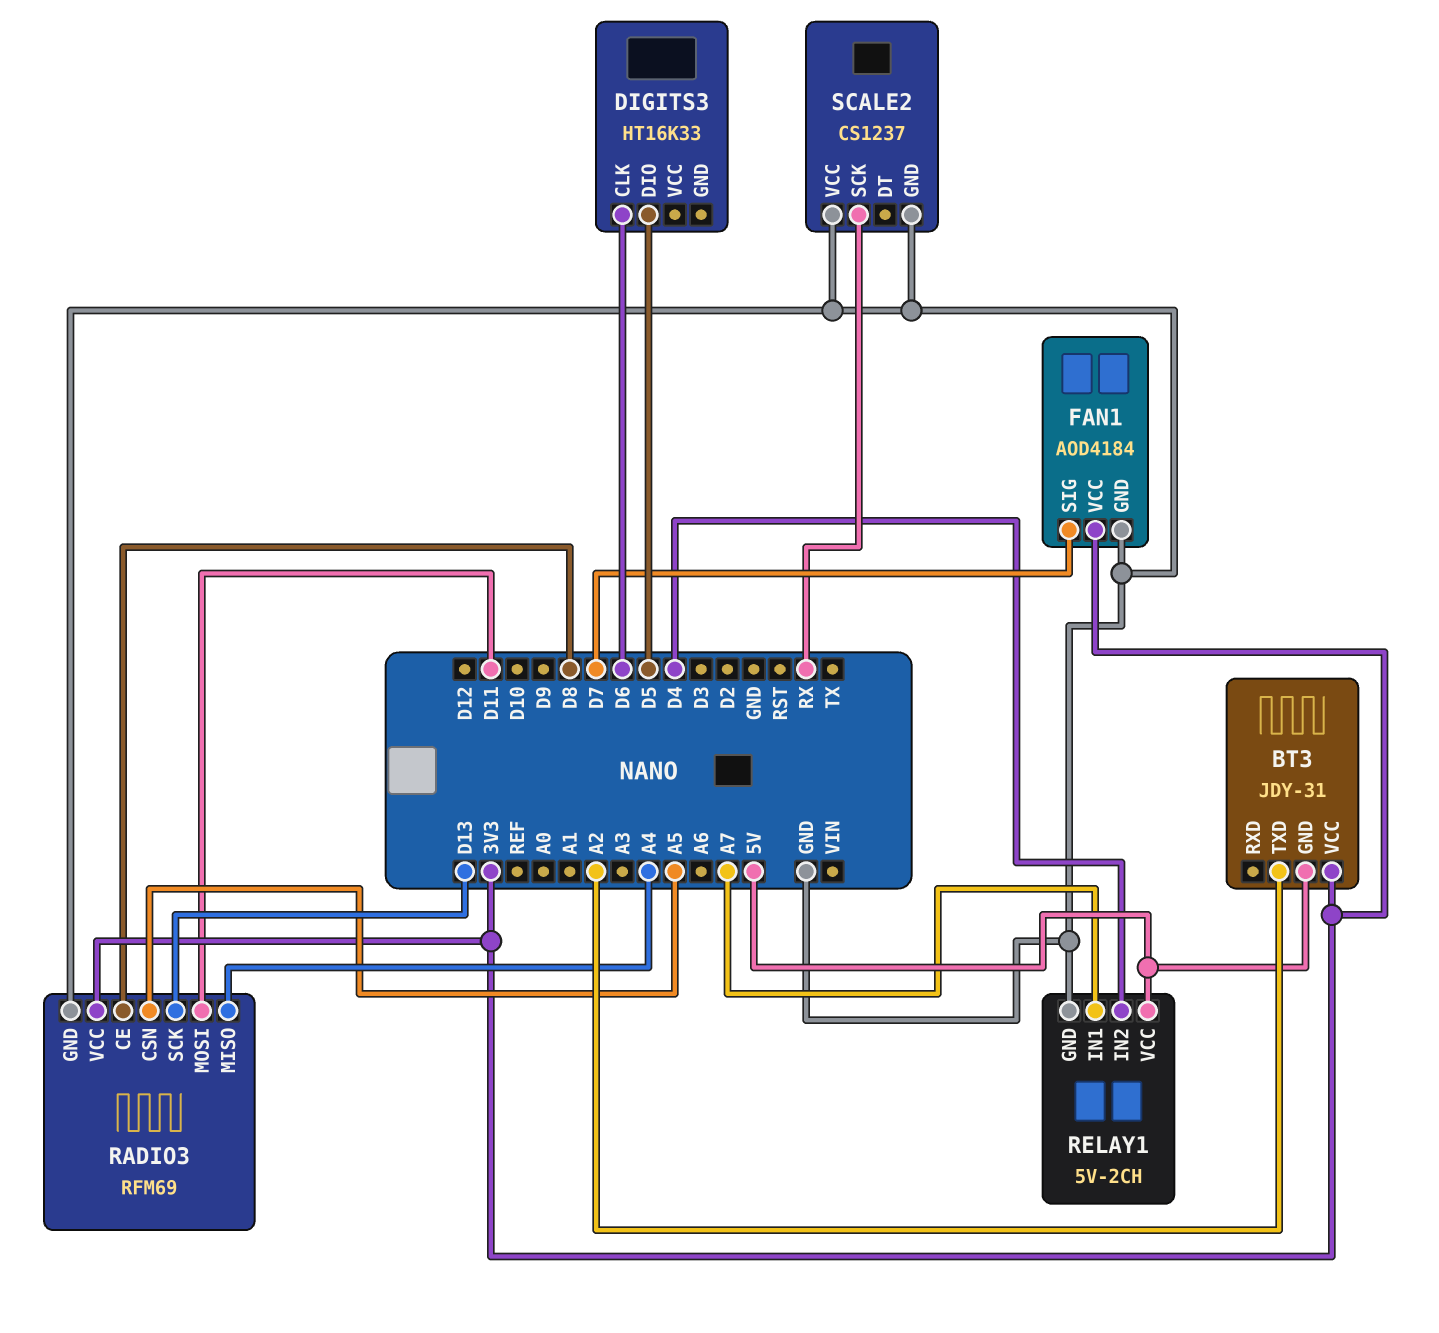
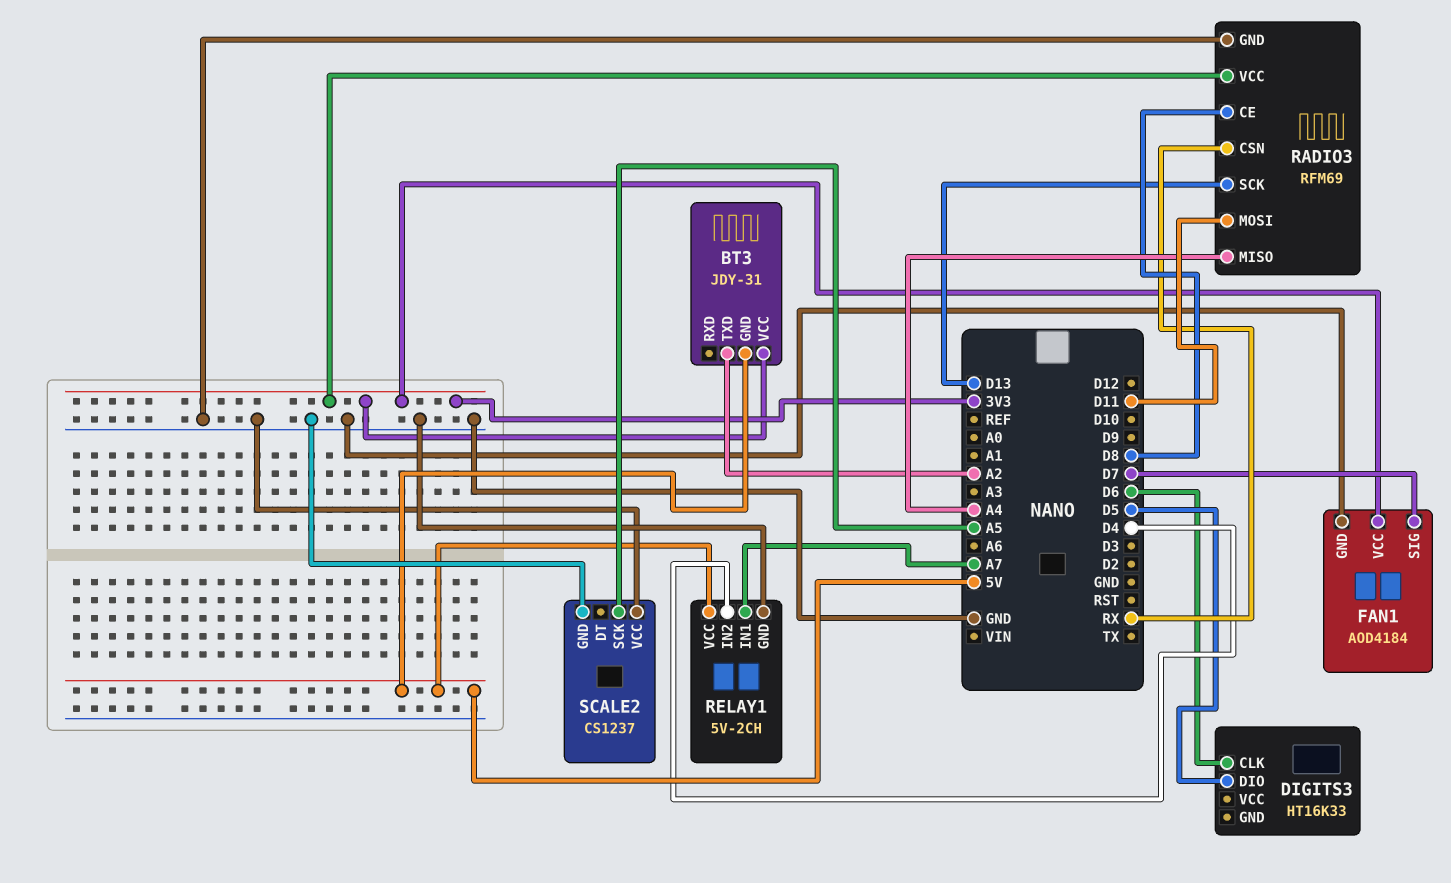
RADIO3 pin CSN: A5 -> RX
SCALE2 pin SCK: RX -> A5

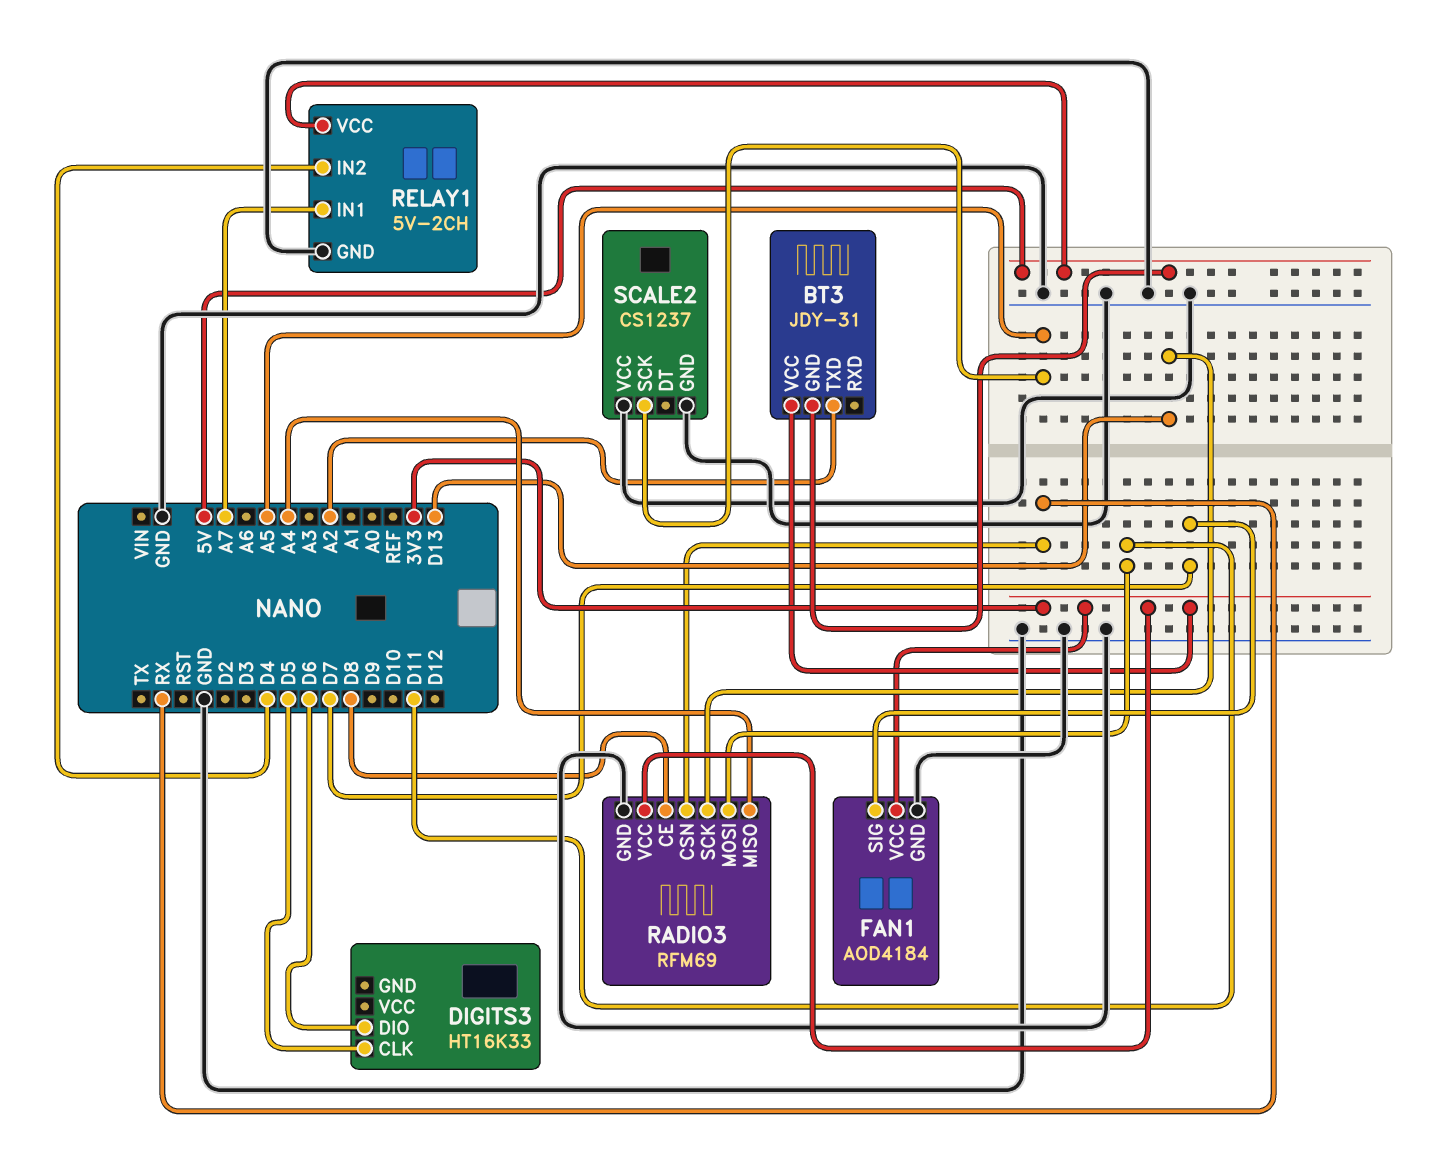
DIGITS3 pin CLK: D6 -> D5
DIGITS3 pin DIO: D5 -> D6

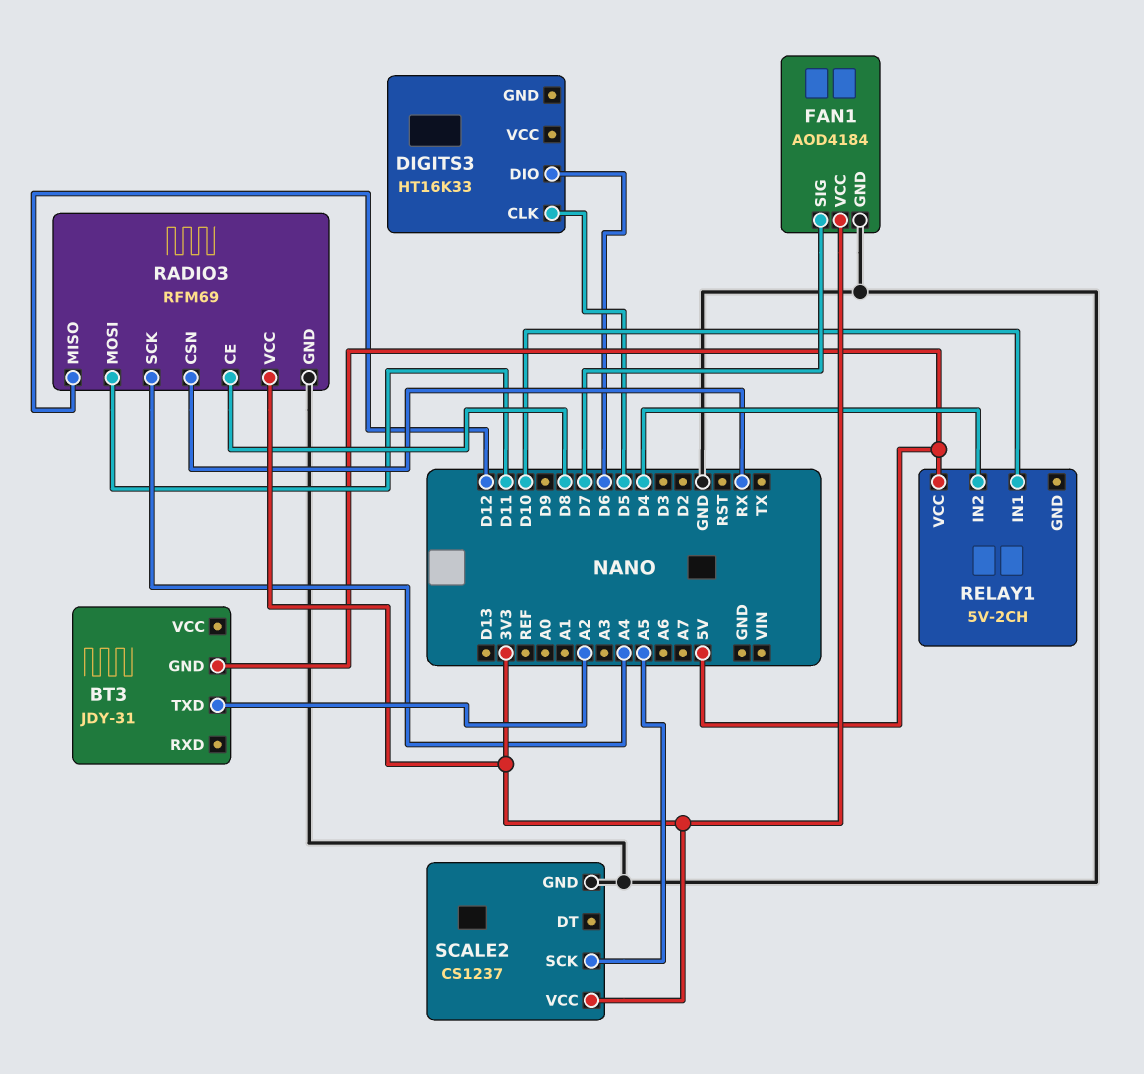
BT3 pin VCC: 3V3 -> none
RADIO3 pin MISO: A4 -> D12
RADIO3 pin SCK: D13 -> A4
RELAY1 pin GND: GND -> none
RELAY1 pin IN1: A7 -> D10
SCALE2 pin VCC: GND -> 3V3

